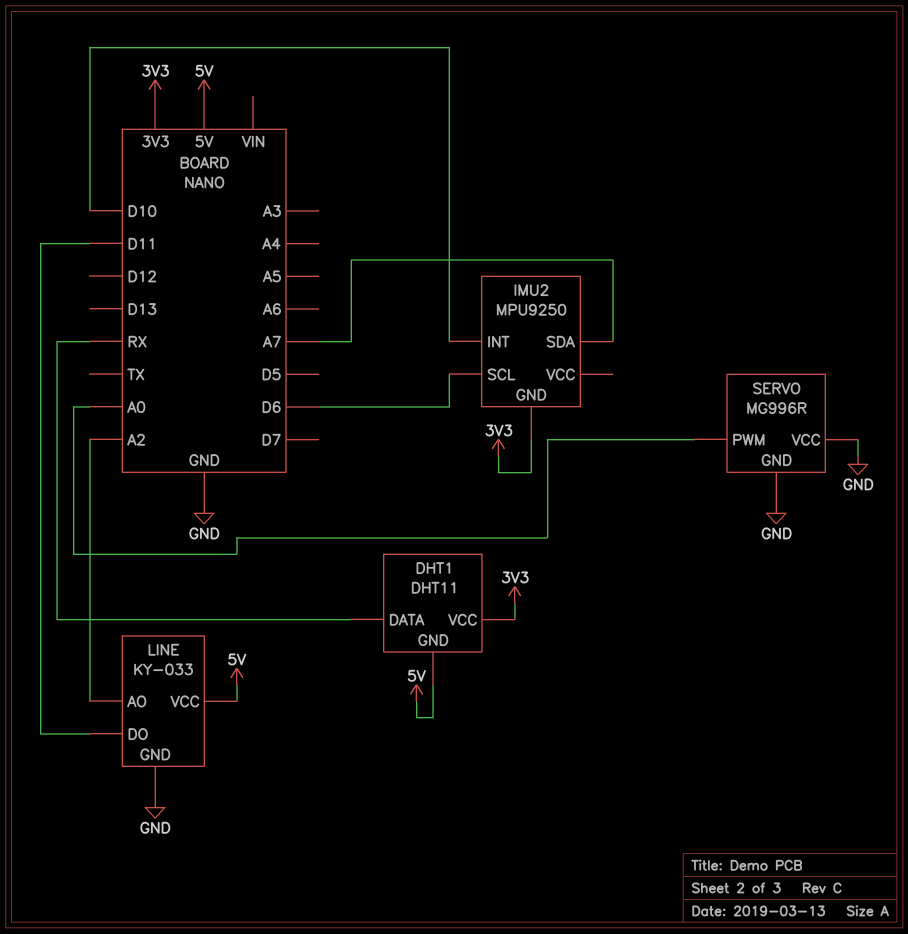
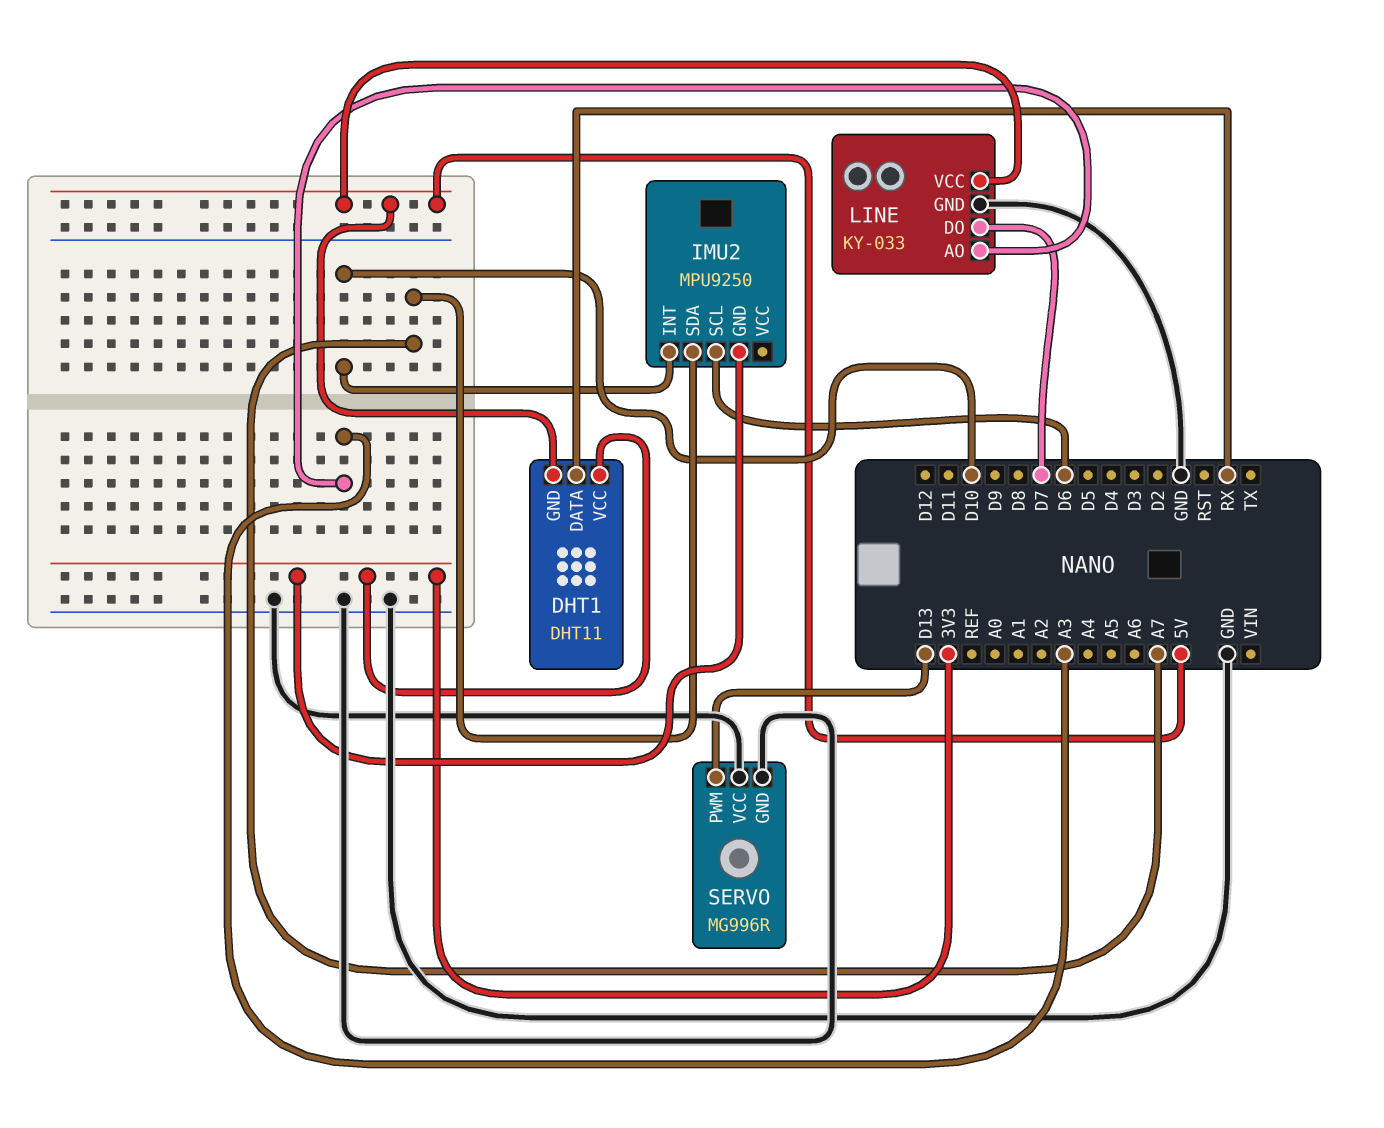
LINE pin AO: A2 -> A3
LINE pin DO: D11 -> D7
SERVO pin PWM: A0 -> D13

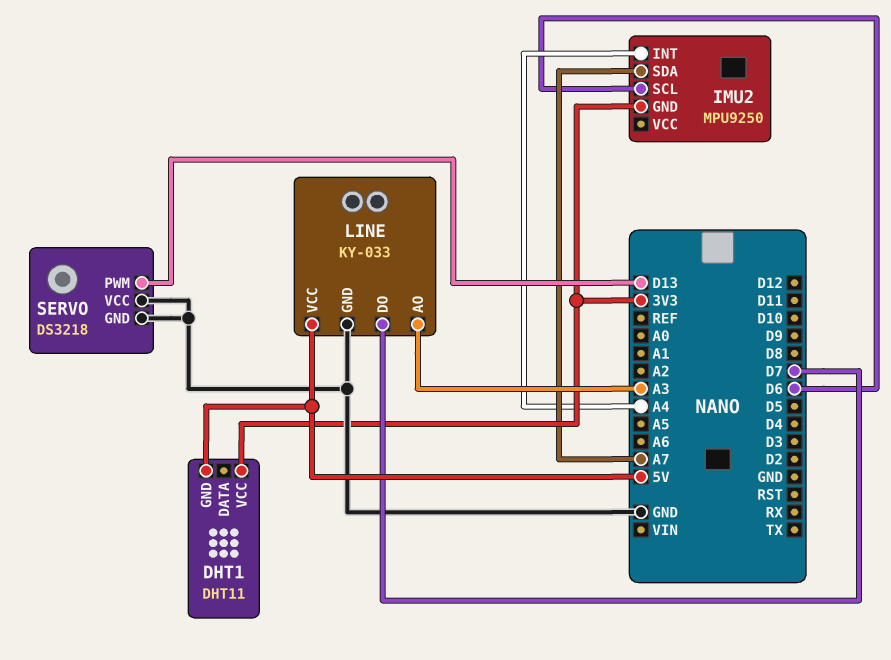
DHT1 pin DATA: RX -> none
IMU2 pin INT: D10 -> A4
SERVO: MG996R -> DS3218

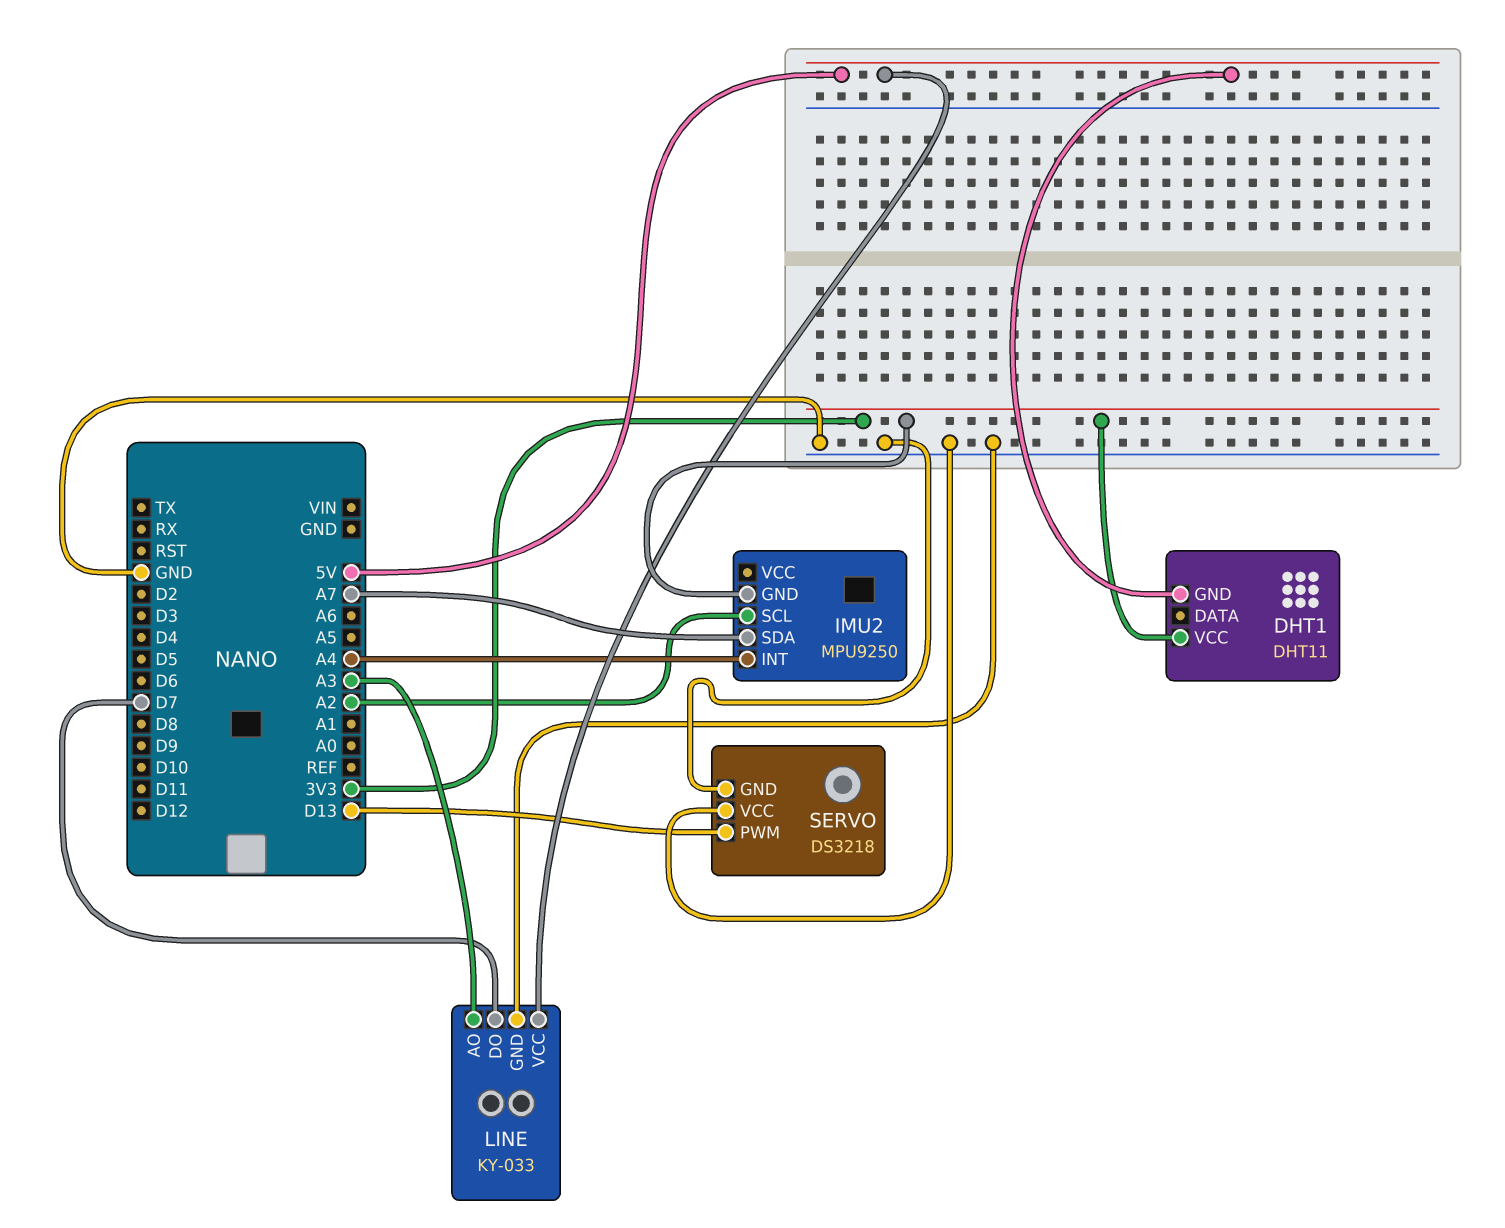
IMU2 pin SCL: D6 -> A2

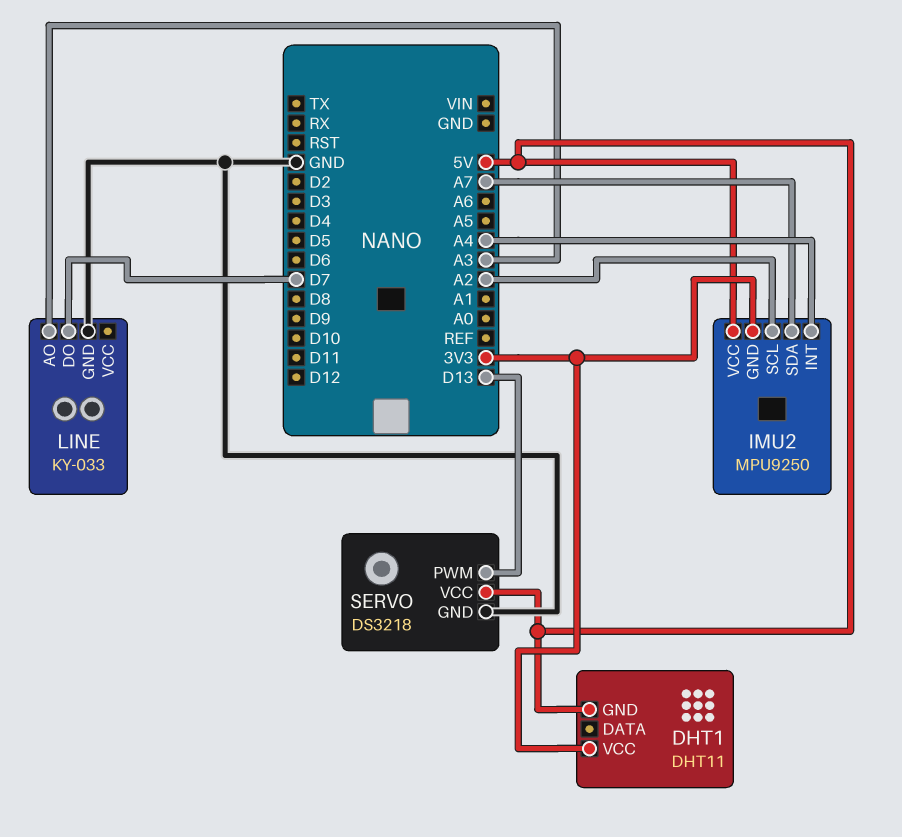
IMU2 pin VCC: none -> 5V
LINE pin VCC: 5V -> none
SERVO pin VCC: GND -> 5V

